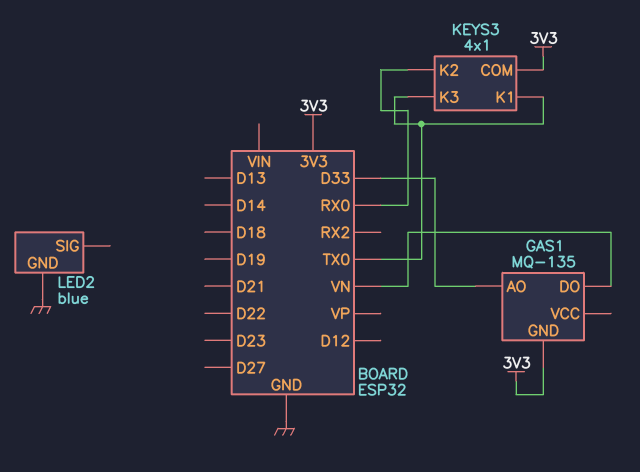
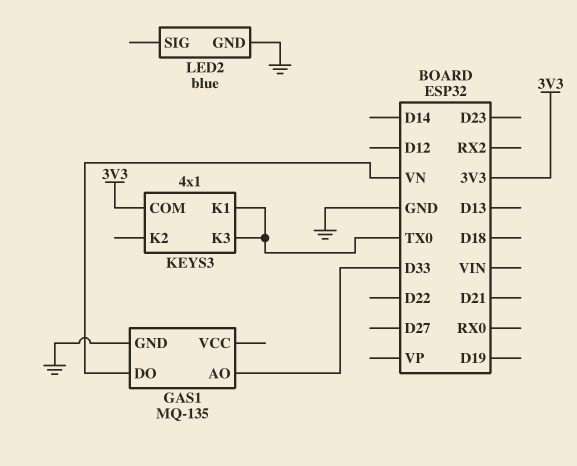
GAS1 pin GND: 3V3 -> GND
KEYS3 pin K2: RX0 -> none

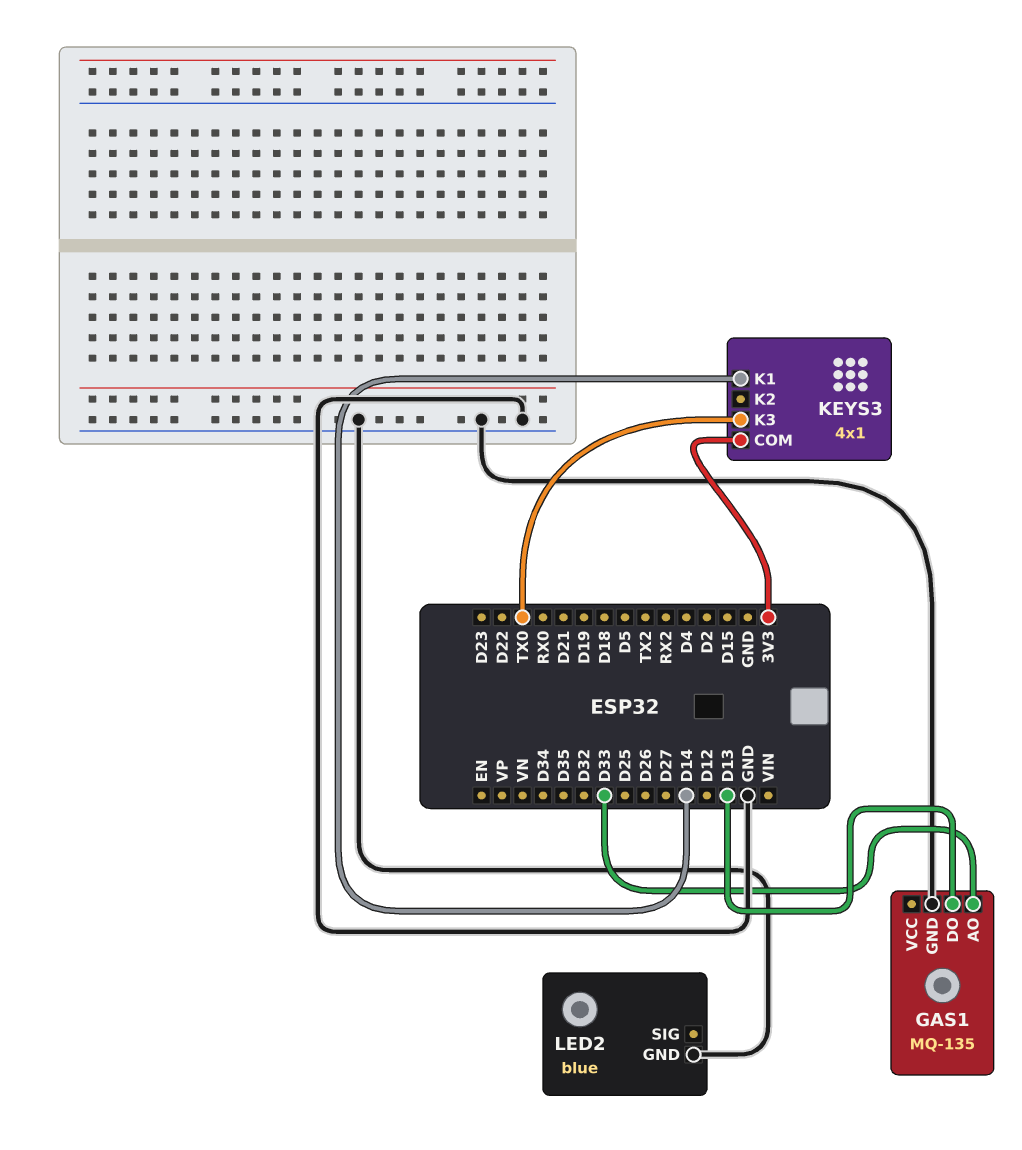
GAS1 pin DO: VN -> D13
KEYS3 pin K1: TX0 -> D14

